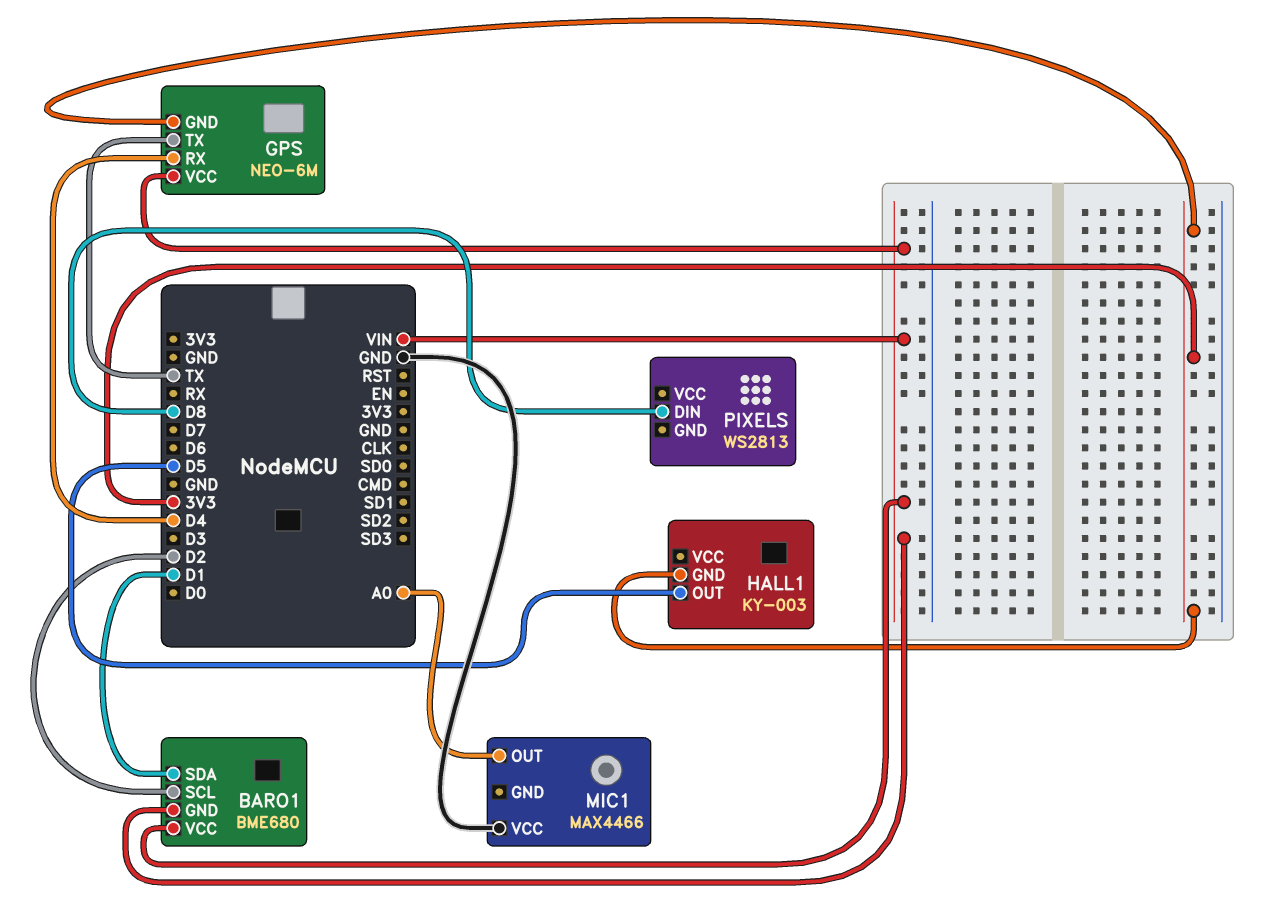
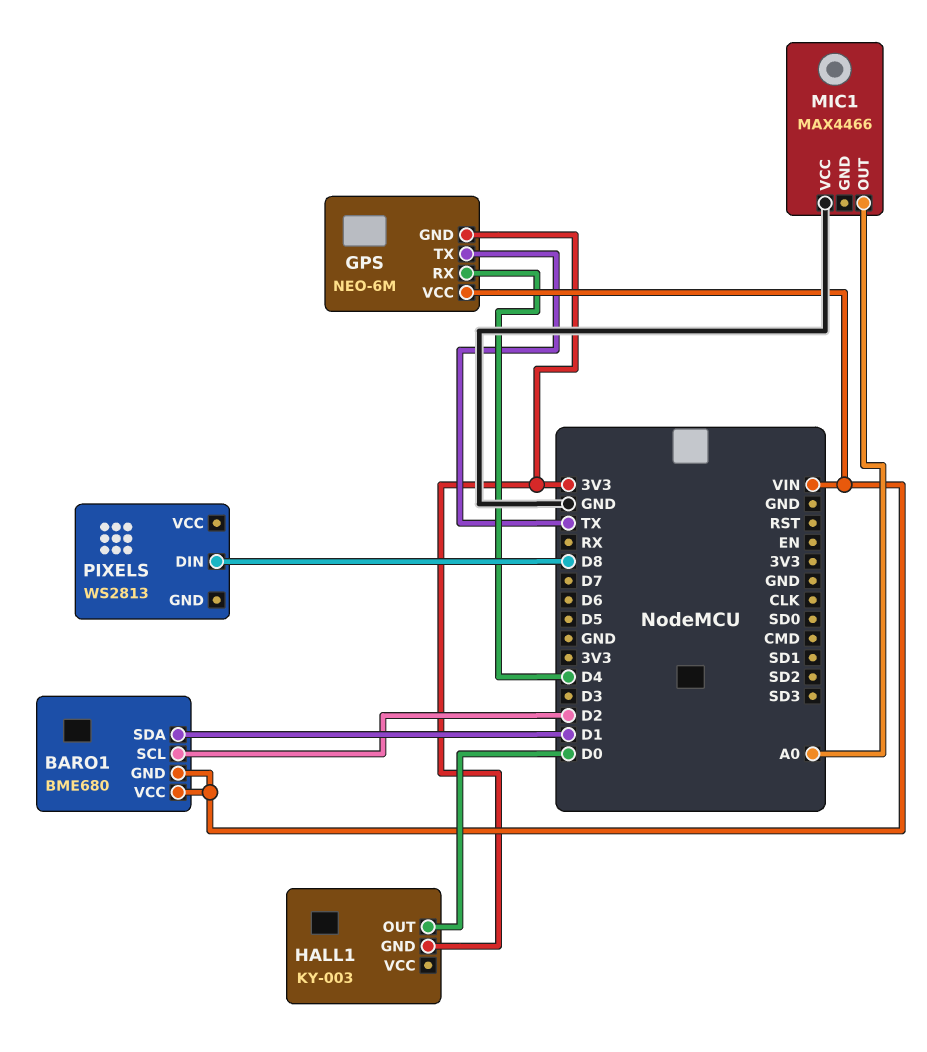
HALL1 pin OUT: D5 -> D0

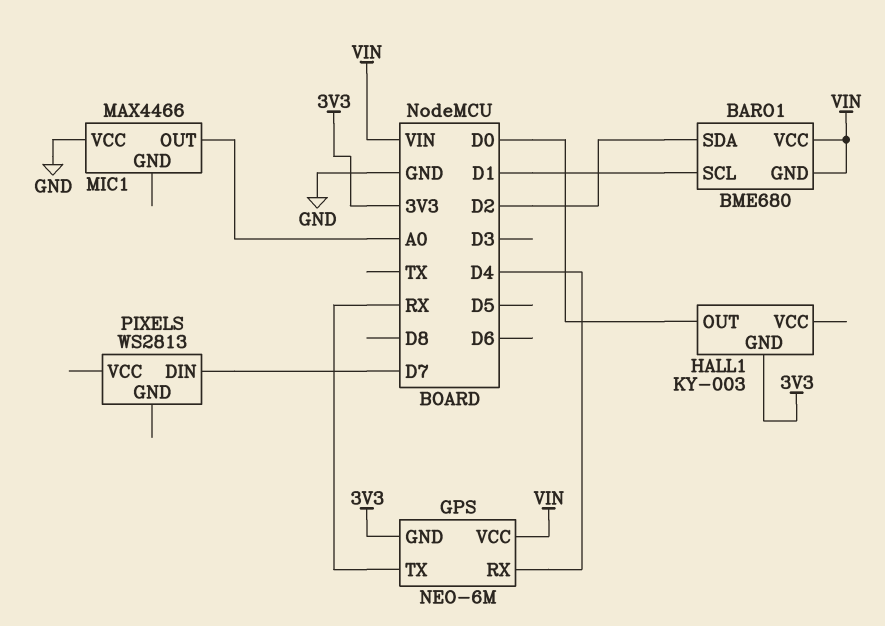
BARO1 pin SCL: D2 -> D1
BARO1 pin SDA: D1 -> D2
GPS pin TX: TX -> RX
PIXELS pin DIN: D8 -> D7

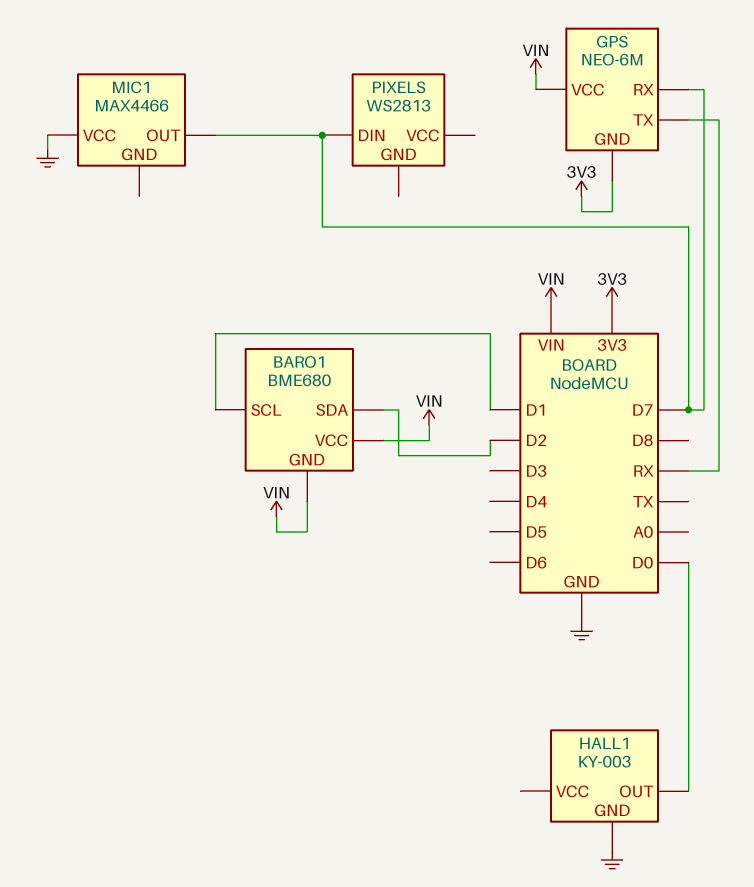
GPS pin RX: D4 -> D7
HALL1 pin GND: 3V3 -> GND
MIC1 pin OUT: A0 -> D7

